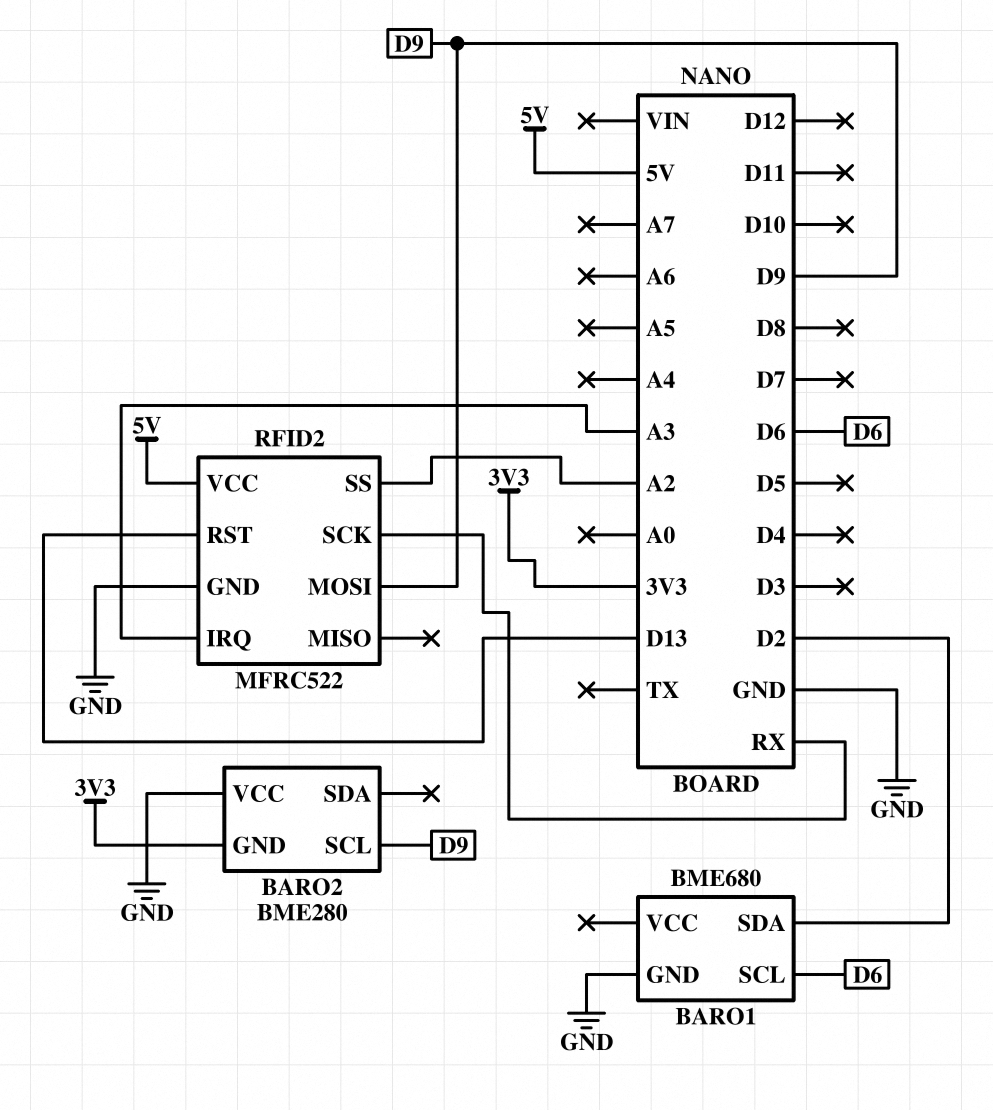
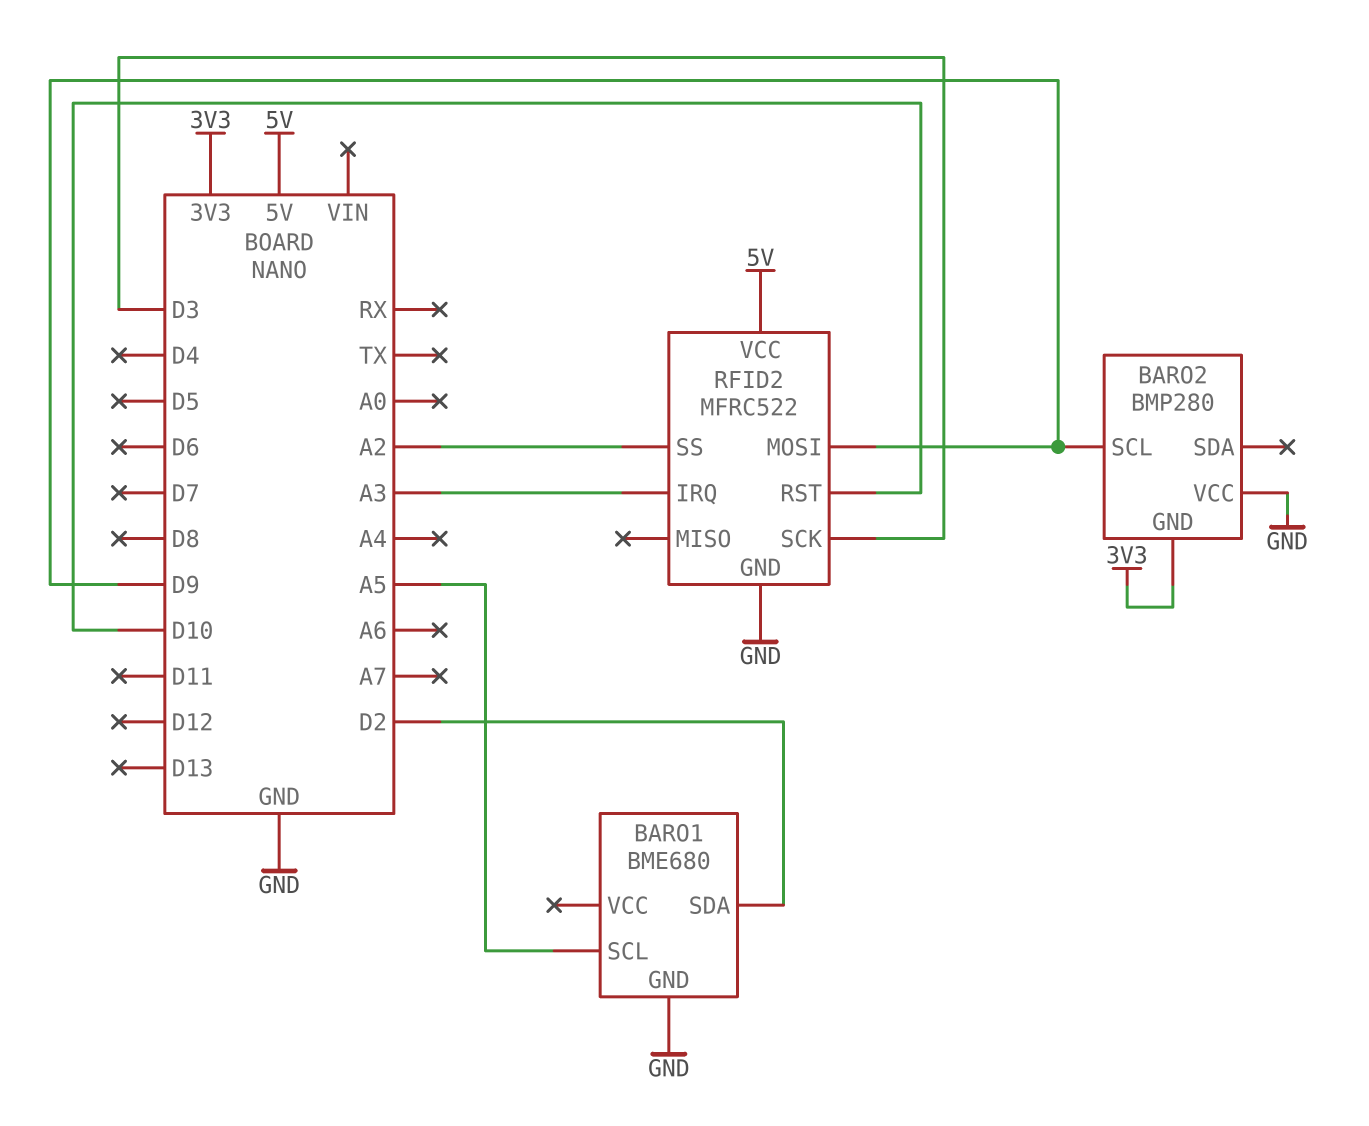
BARO1 pin SCL: D6 -> A5
BARO2: BME280 -> BMP280
RFID2 pin RST: D13 -> D10
RFID2 pin SCK: RX -> D3

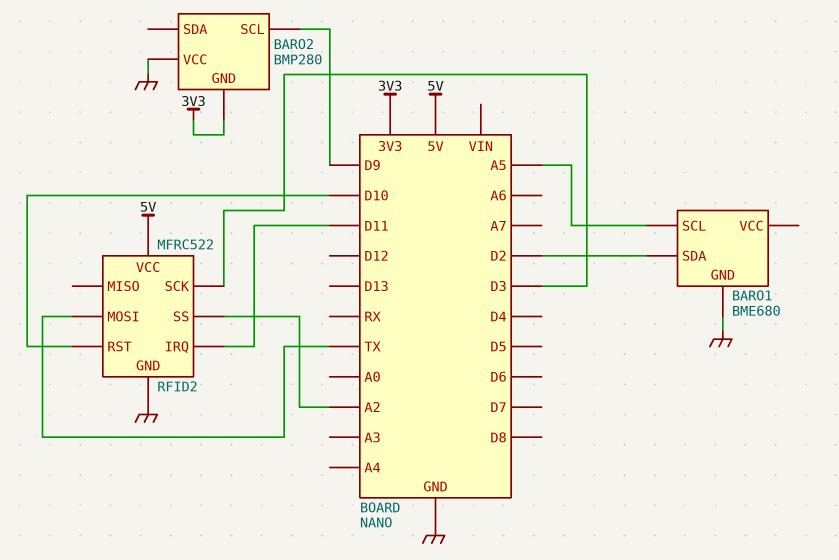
RFID2 pin IRQ: A3 -> D11
RFID2 pin MOSI: D9 -> TX

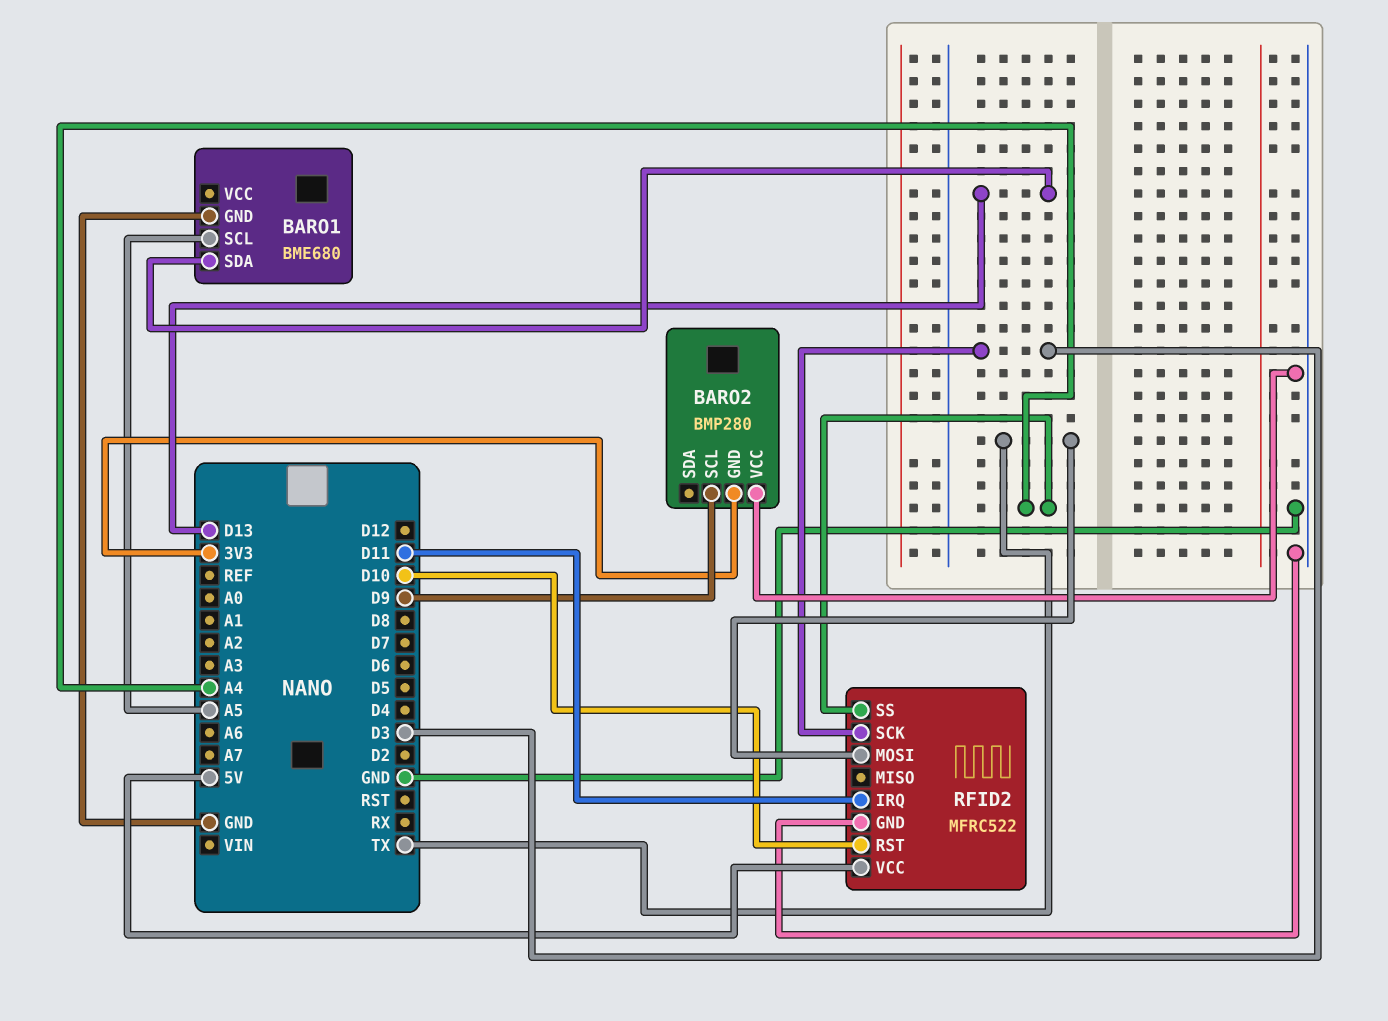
BARO1 pin SDA: D2 -> D13
RFID2 pin SS: A2 -> A4

